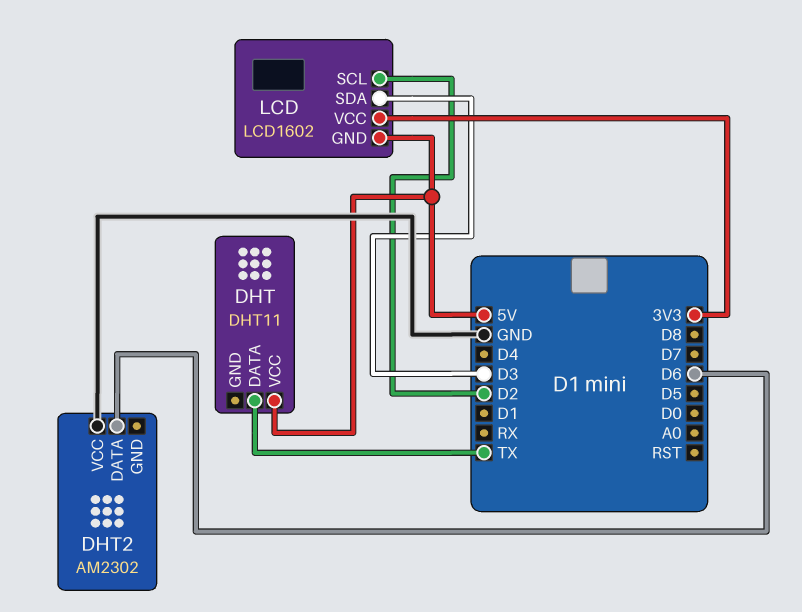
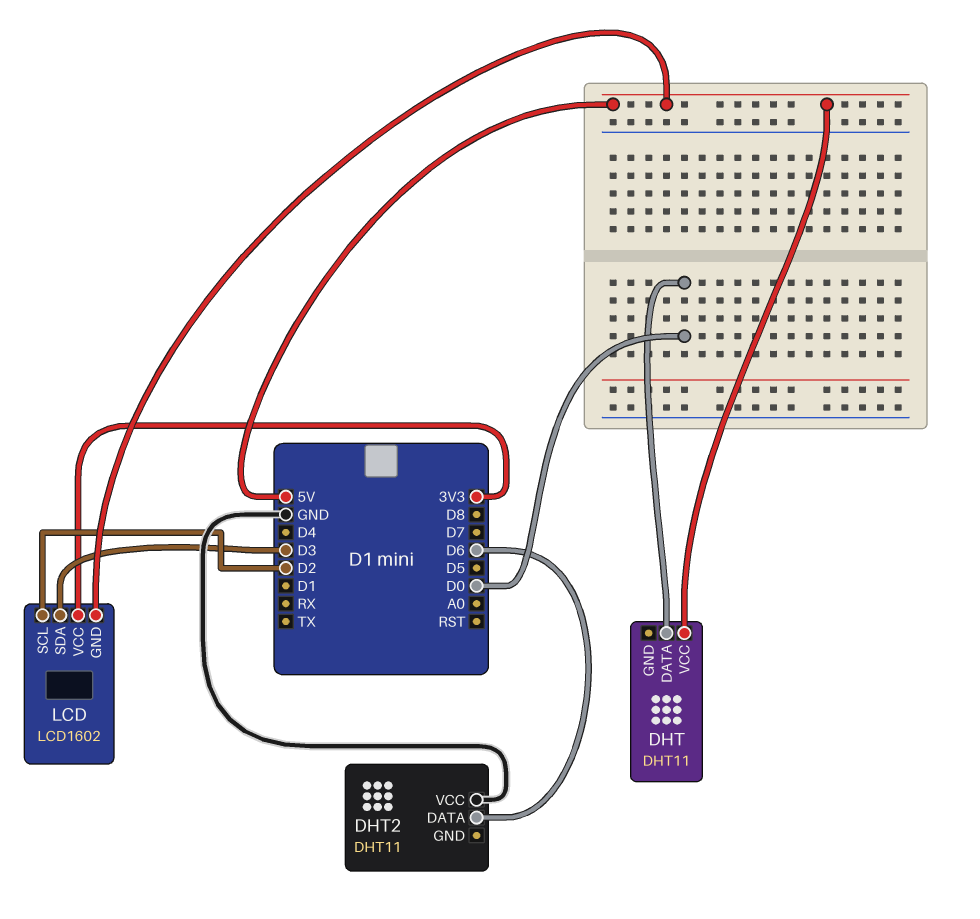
DHT pin DATA: TX -> D0
DHT2: AM2302 -> DHT11

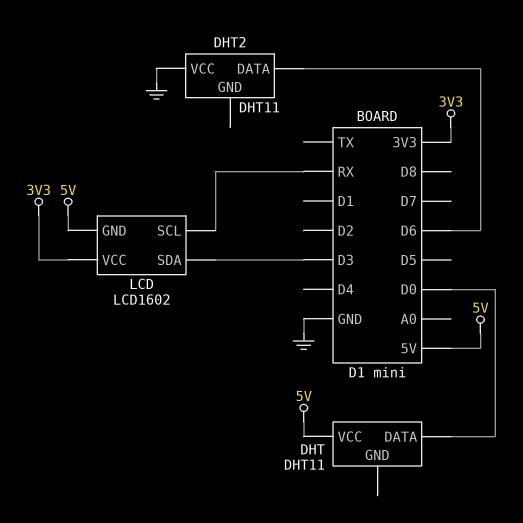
LCD pin SCL: D2 -> RX

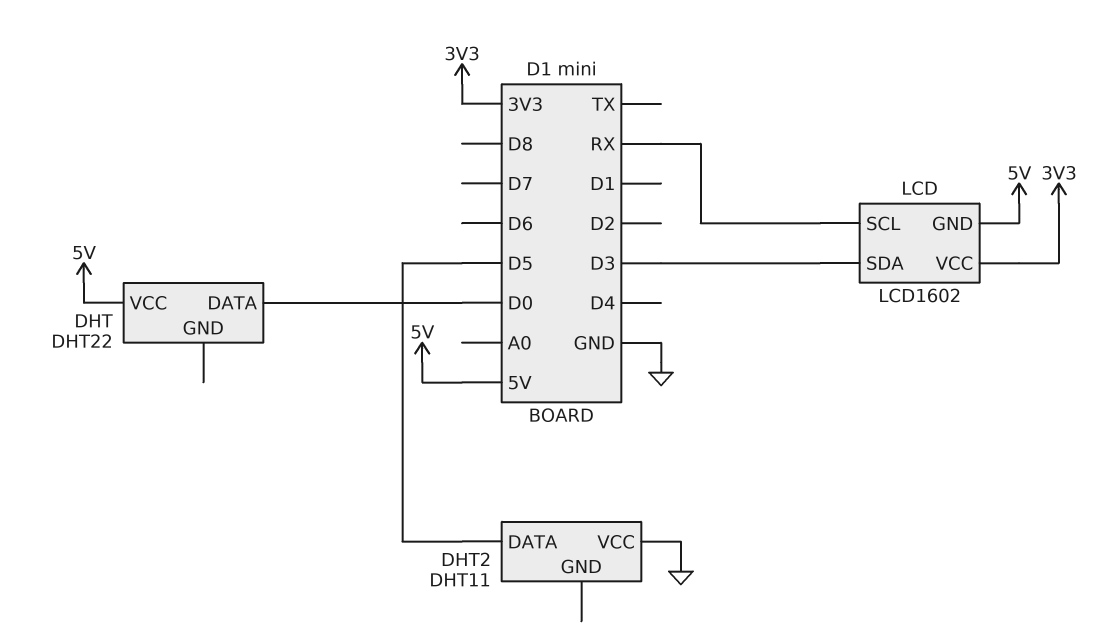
DHT: DHT11 -> DHT22
DHT2 pin DATA: D6 -> D5

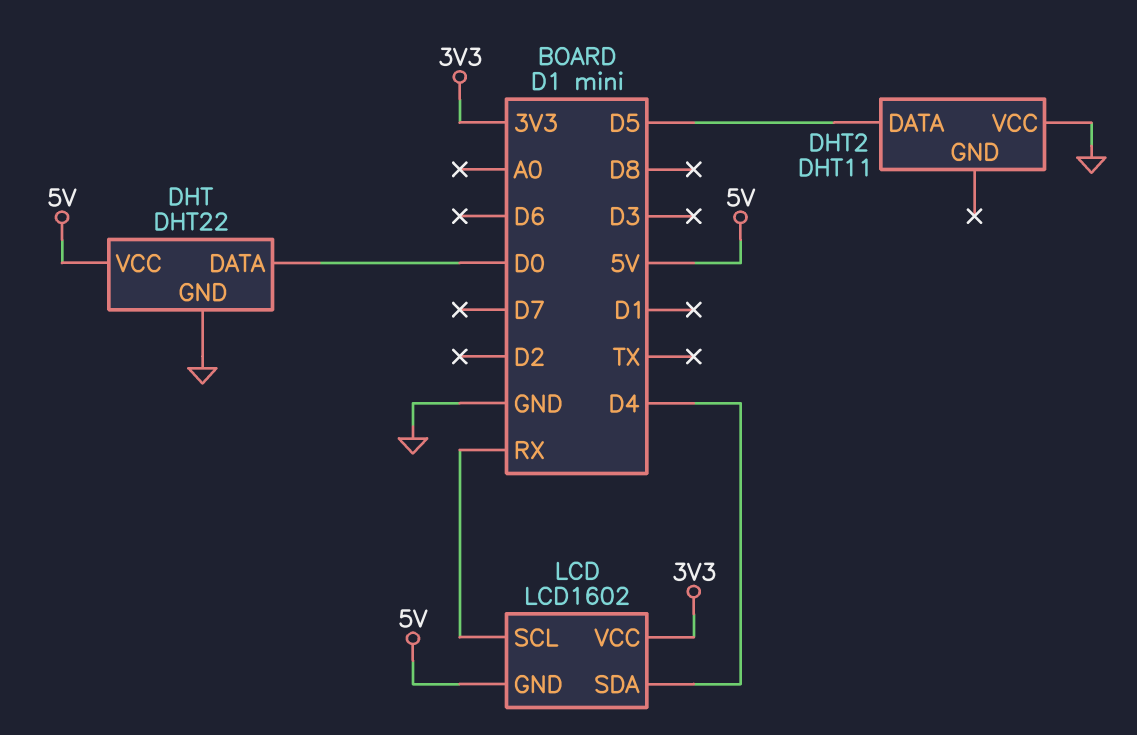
DHT pin GND: none -> GND
LCD pin SDA: D3 -> D4

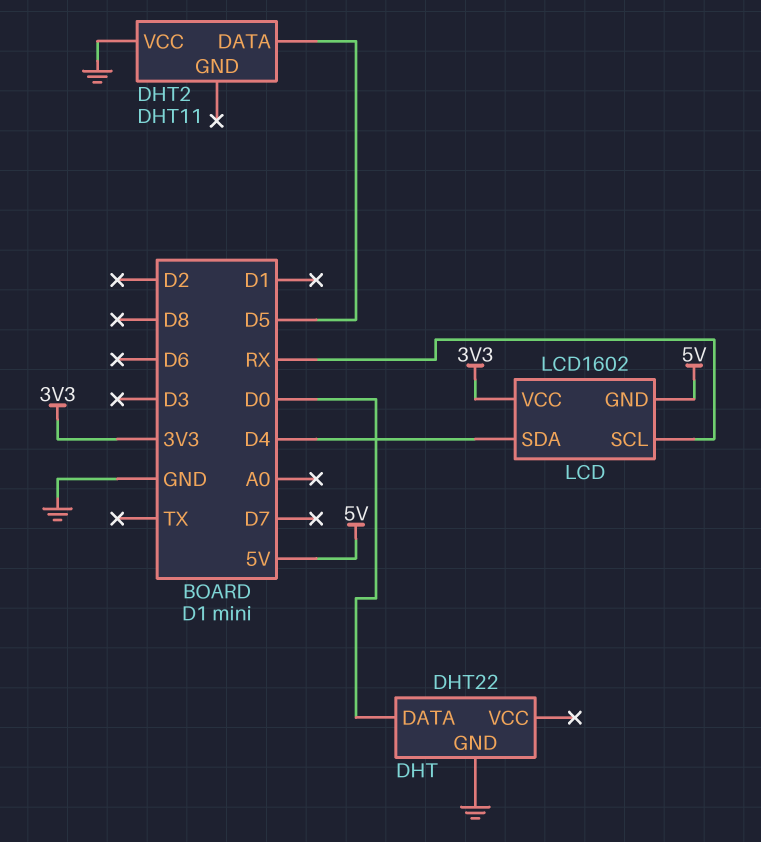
DHT pin VCC: 5V -> none

